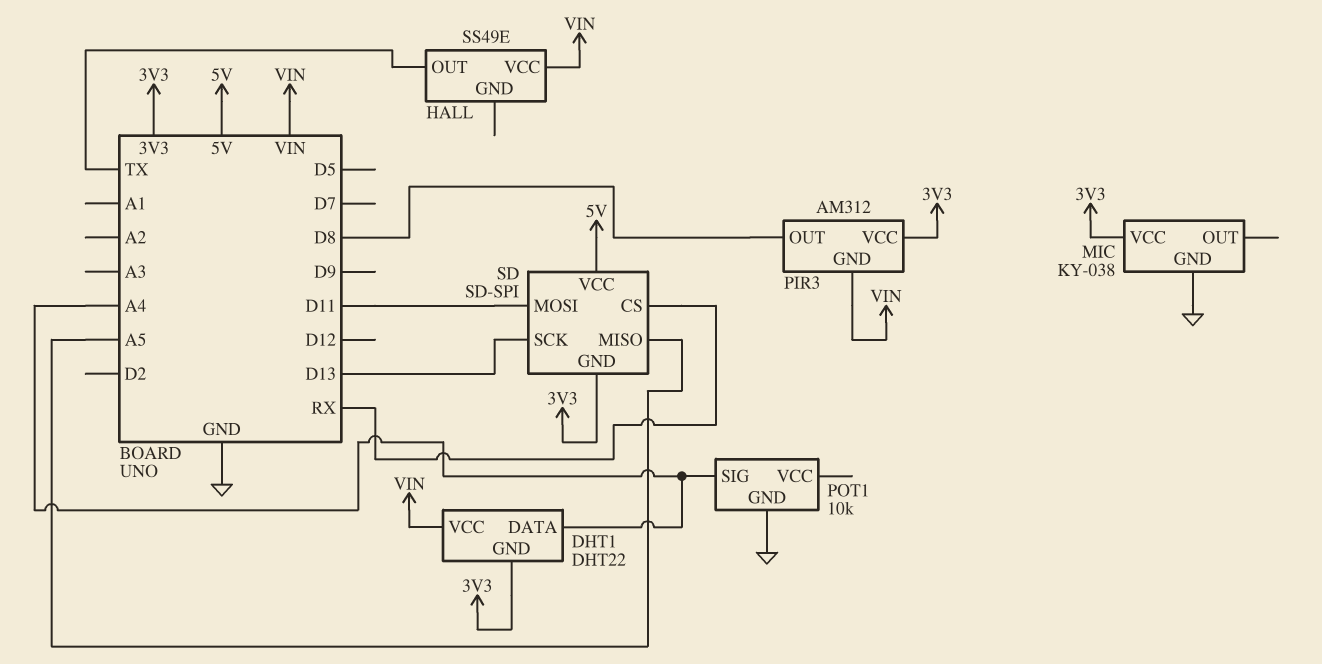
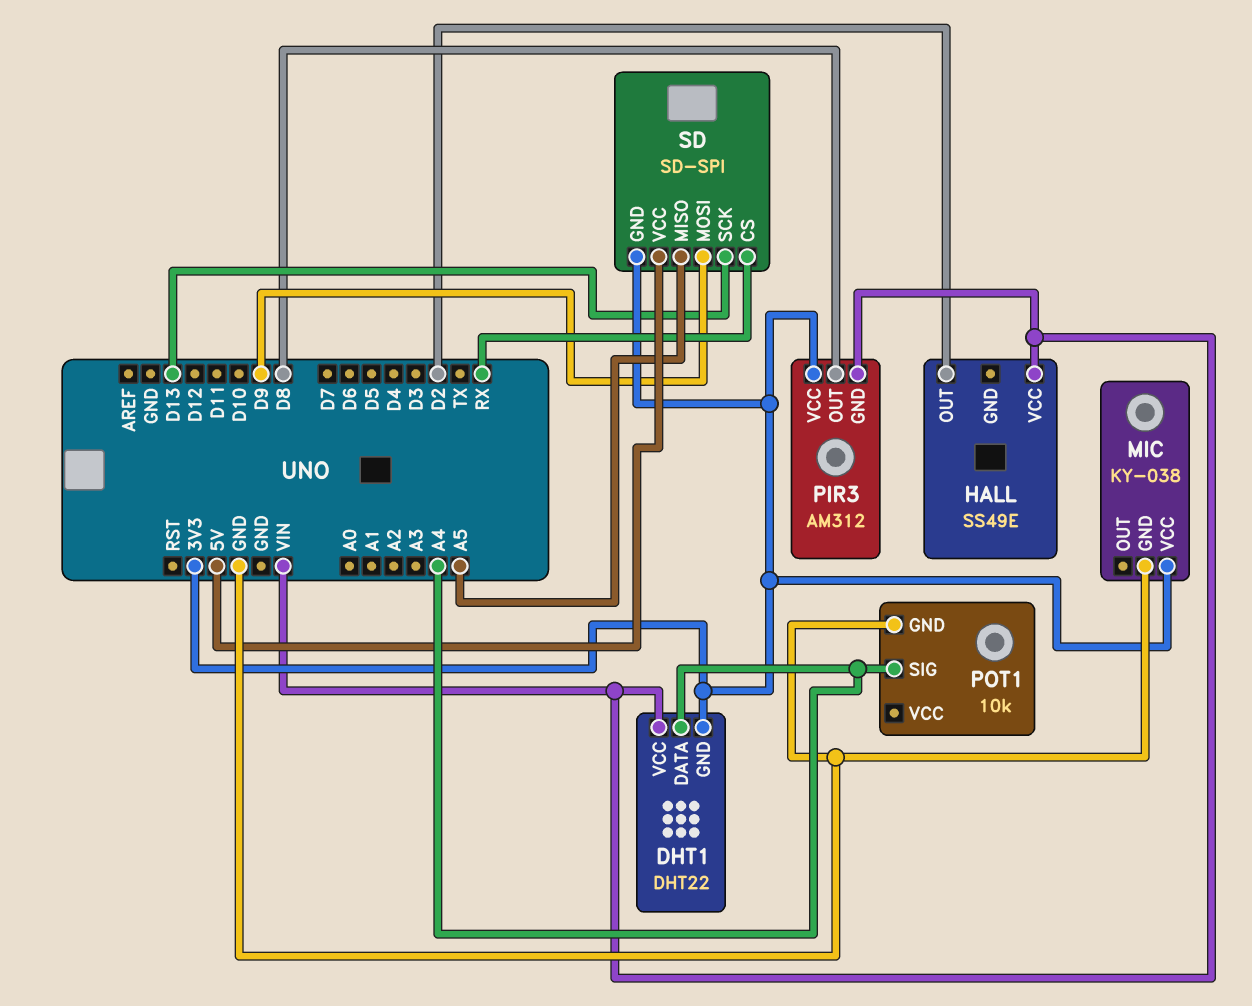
HALL pin OUT: TX -> D2
SD pin MOSI: D11 -> D9

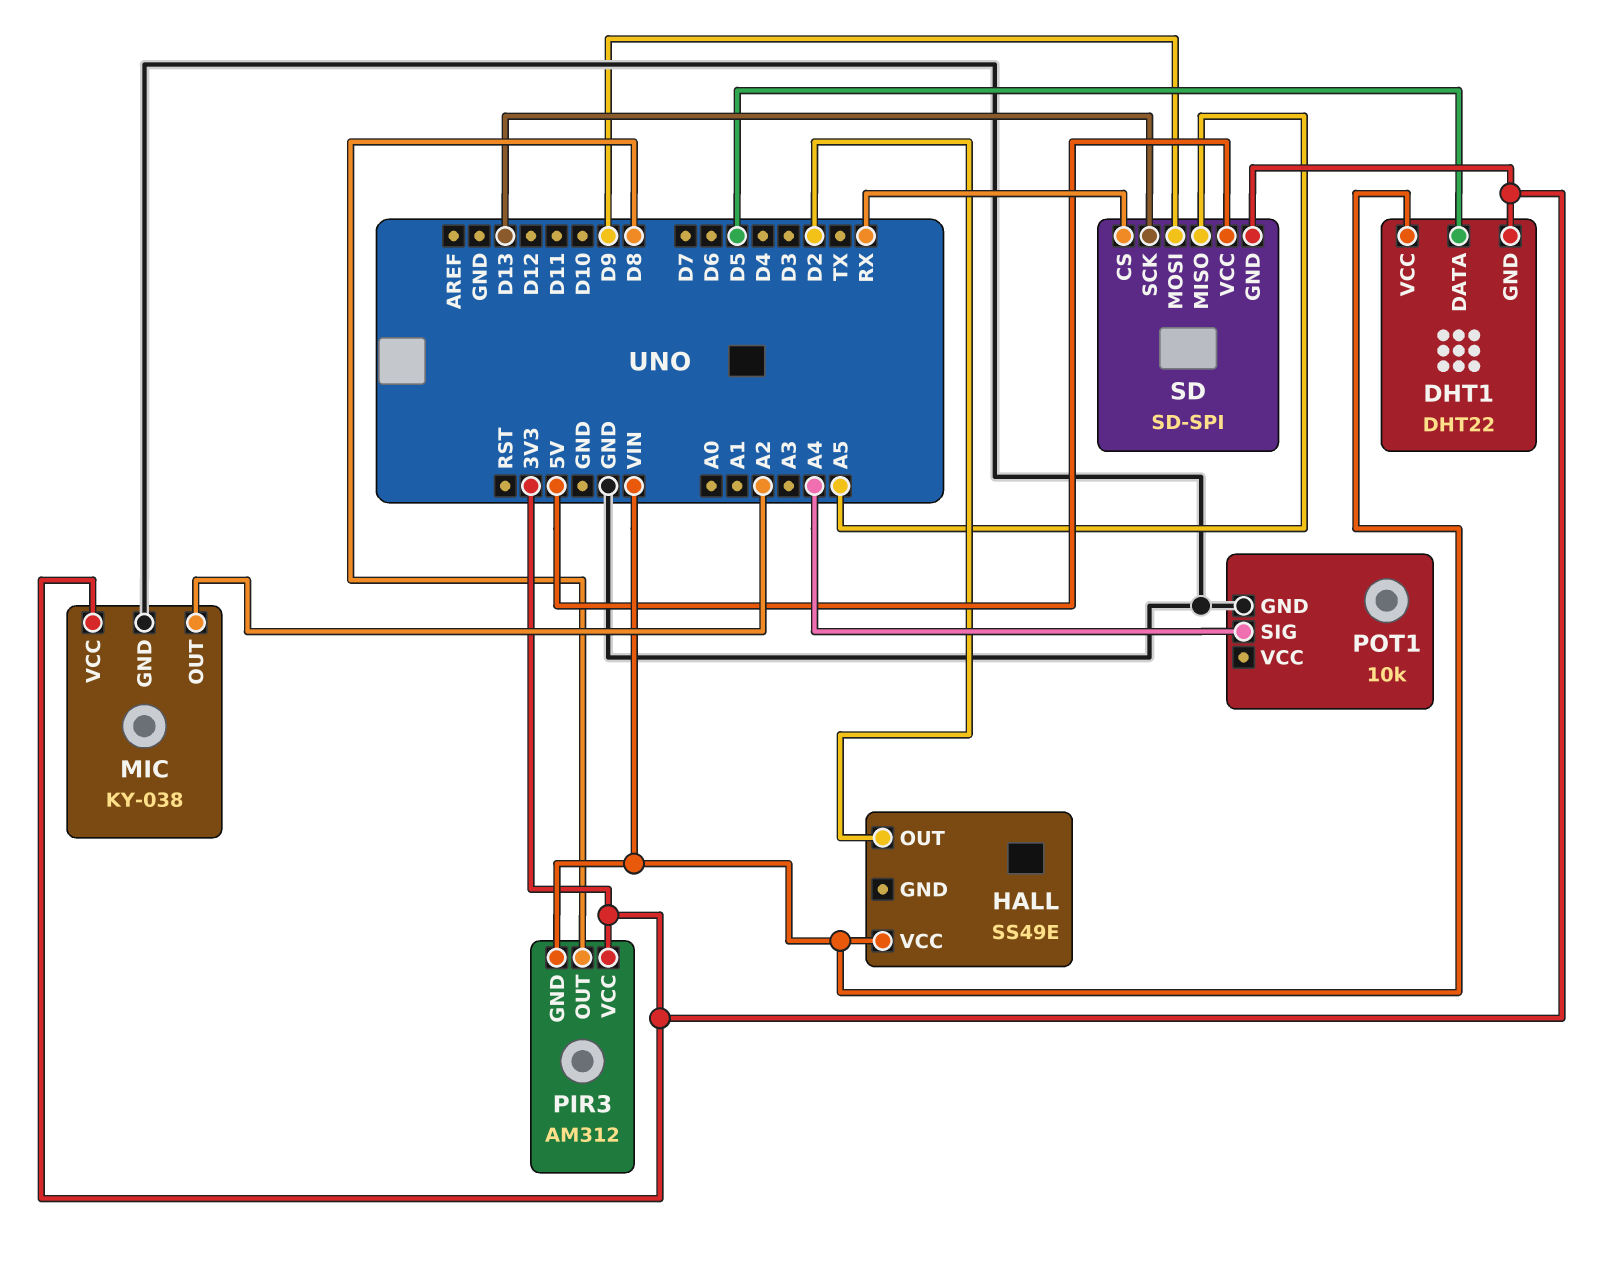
DHT1 pin DATA: A4 -> D5
MIC pin OUT: none -> A2

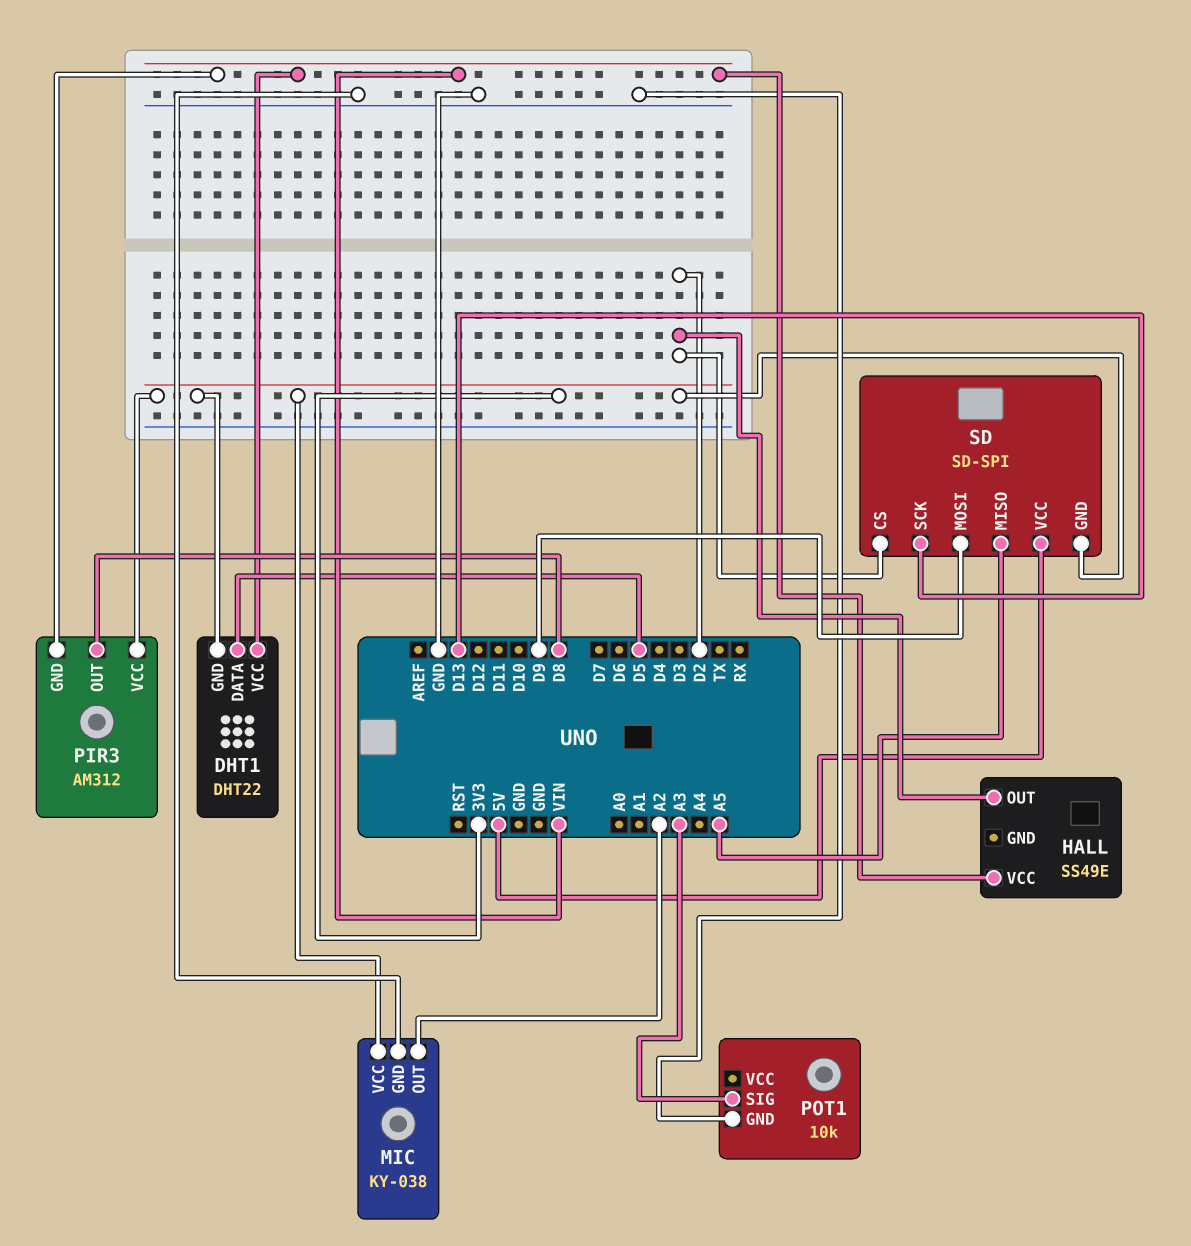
POT1 pin SIG: A4 -> A3
SD pin CS: RX -> D2

